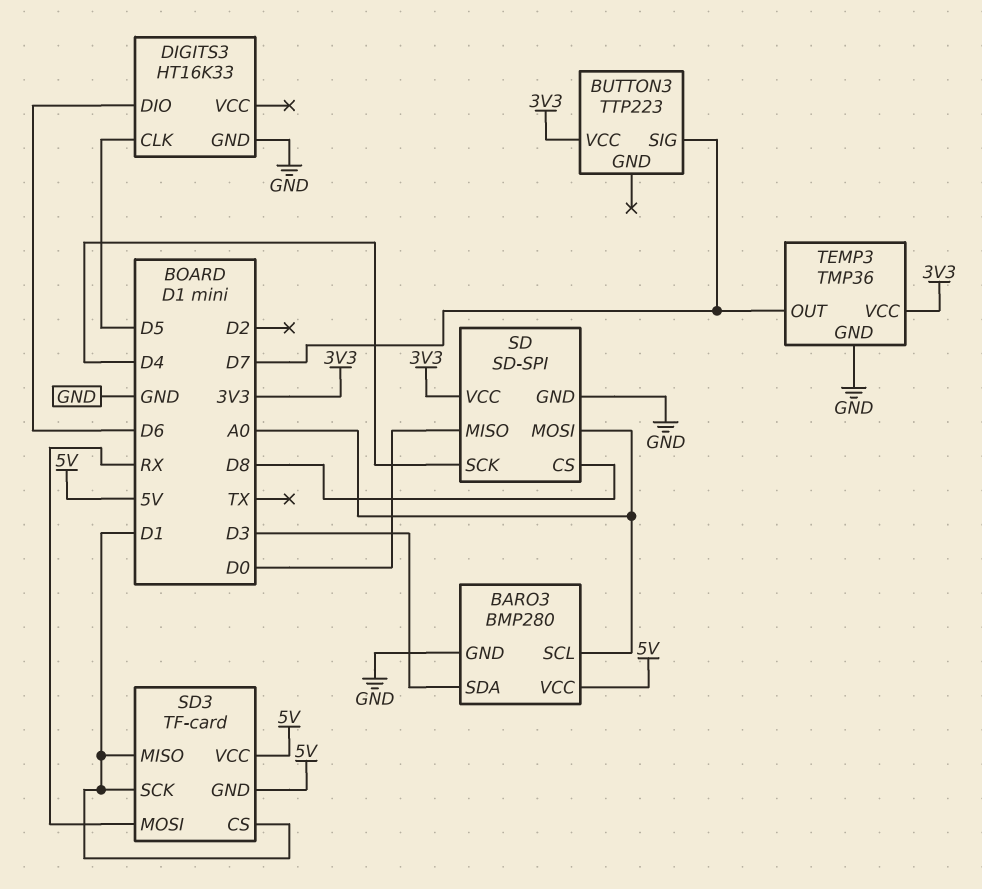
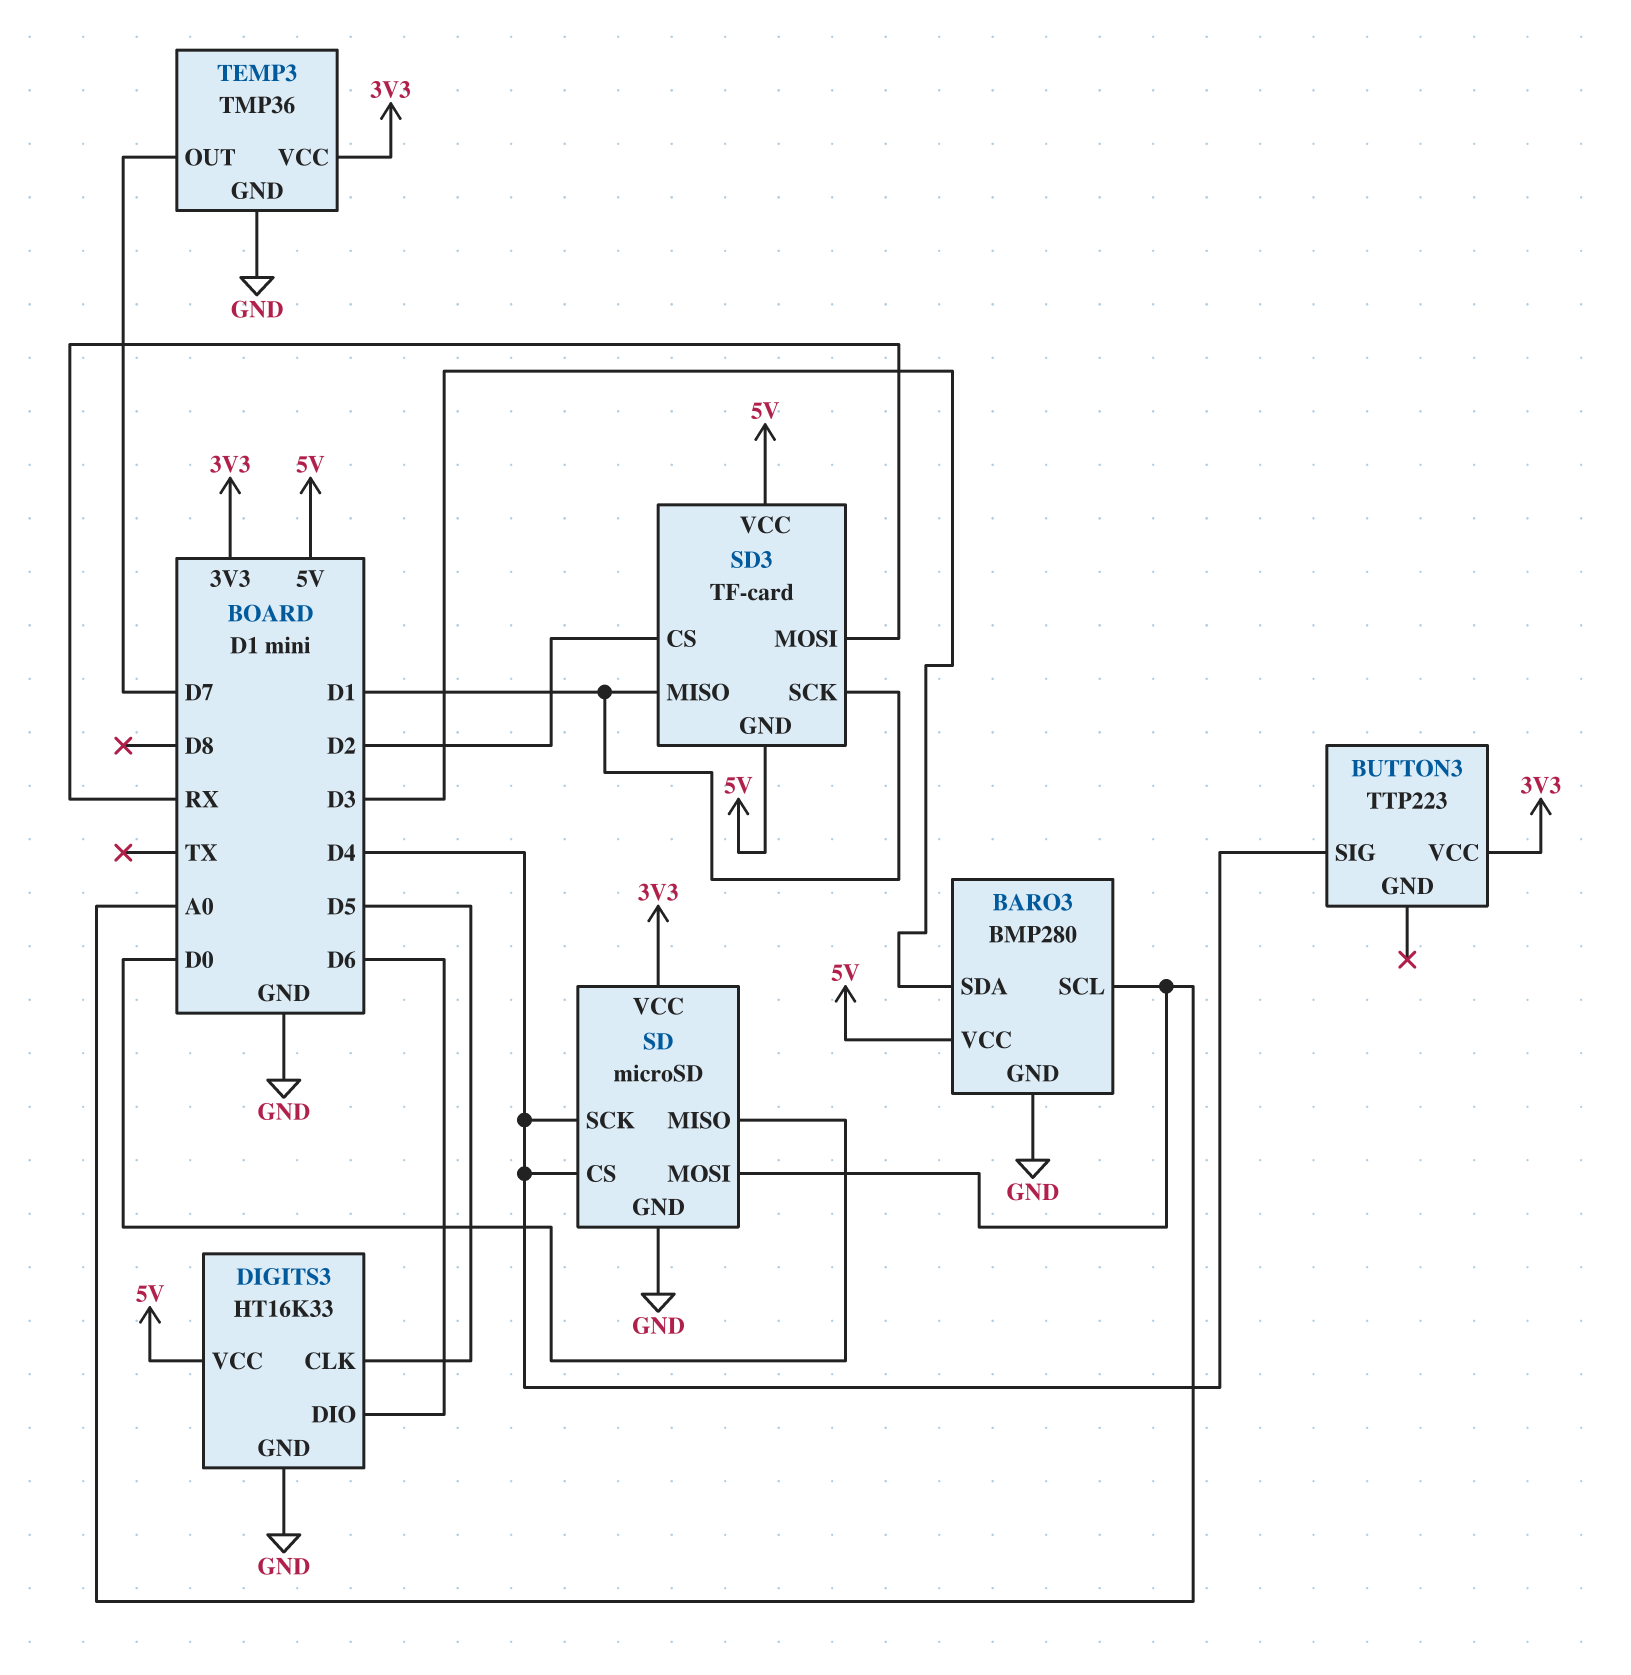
BUTTON3 pin SIG: D7 -> D4
DIGITS3 pin VCC: none -> 5V
SD: SD-SPI -> microSD
SD pin CS: D8 -> D4
SD3 pin CS: D1 -> D2

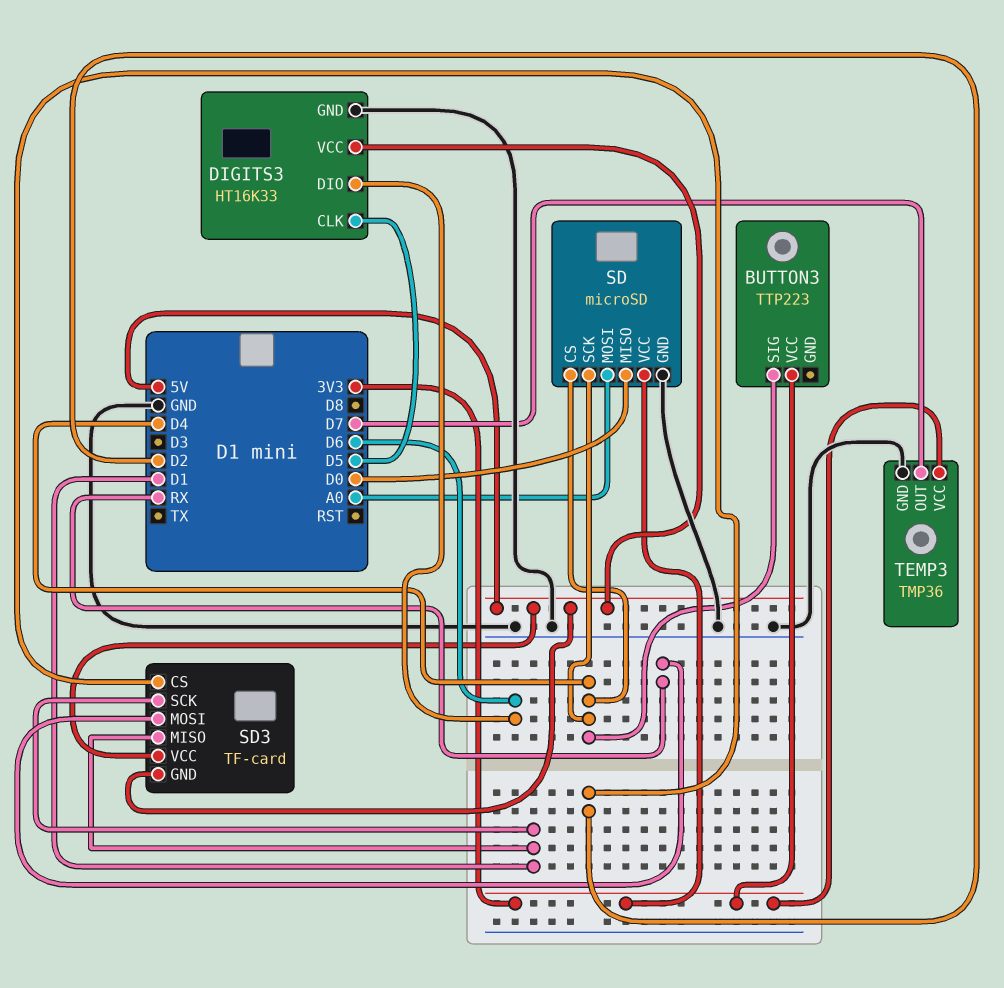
BARO3: BMP280 -> none
BARO3 pin GND: GND -> none
BARO3 pin SCL: A0 -> none
BARO3 pin SDA: D3 -> none
BARO3 pin VCC: 5V -> none

